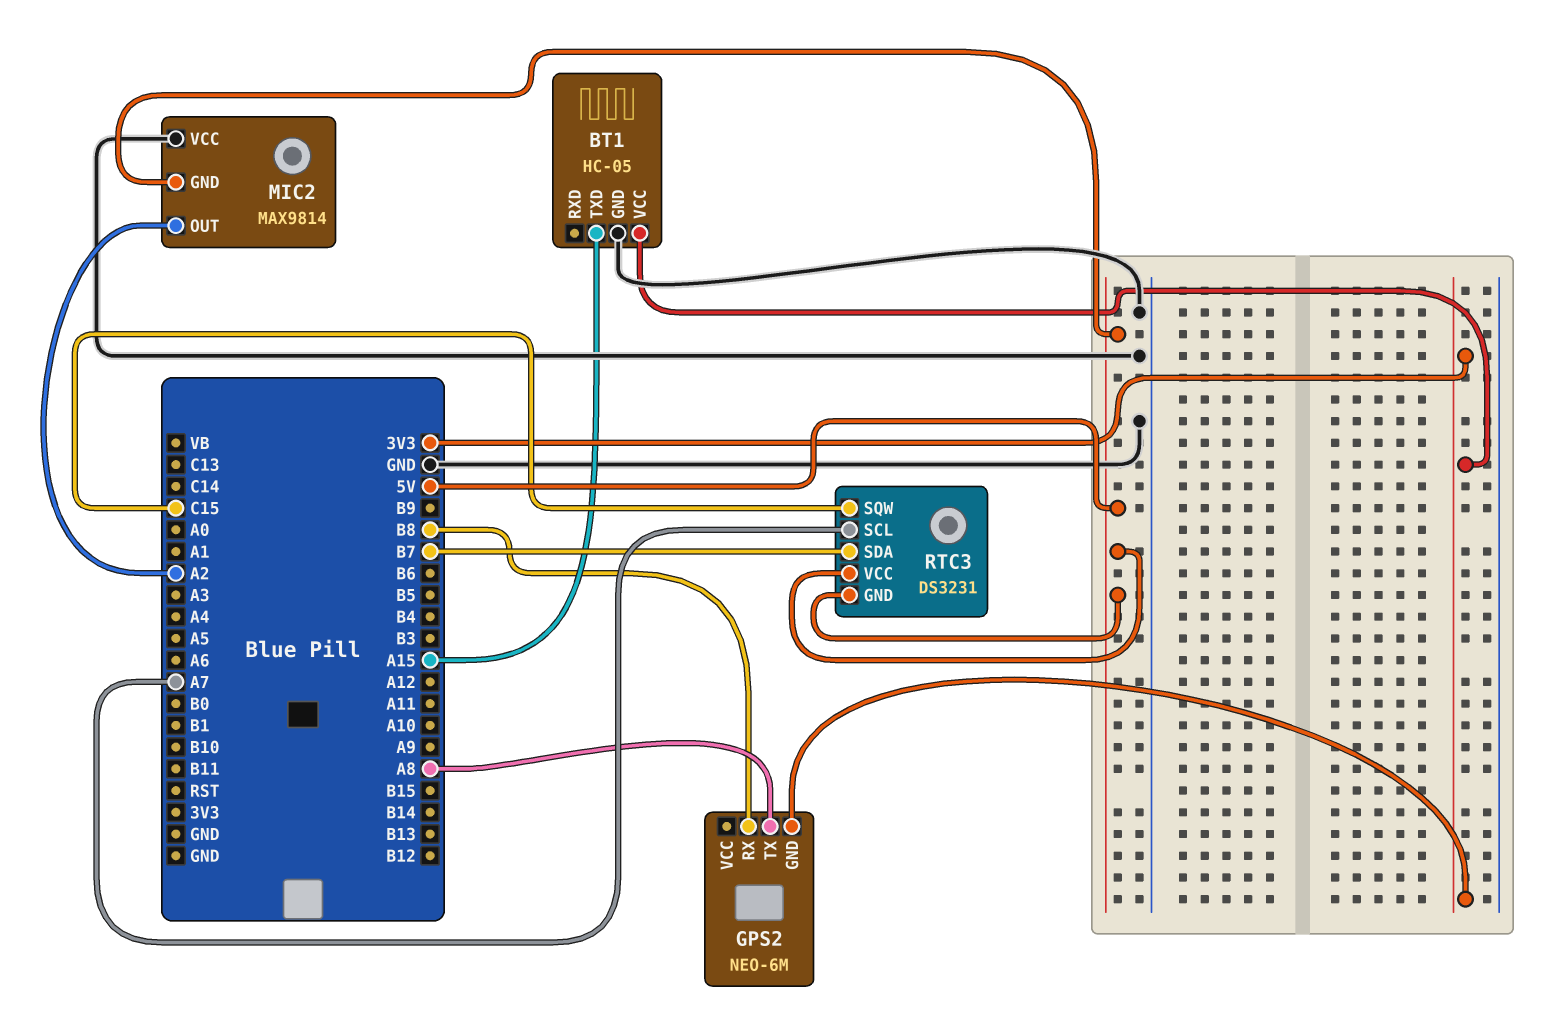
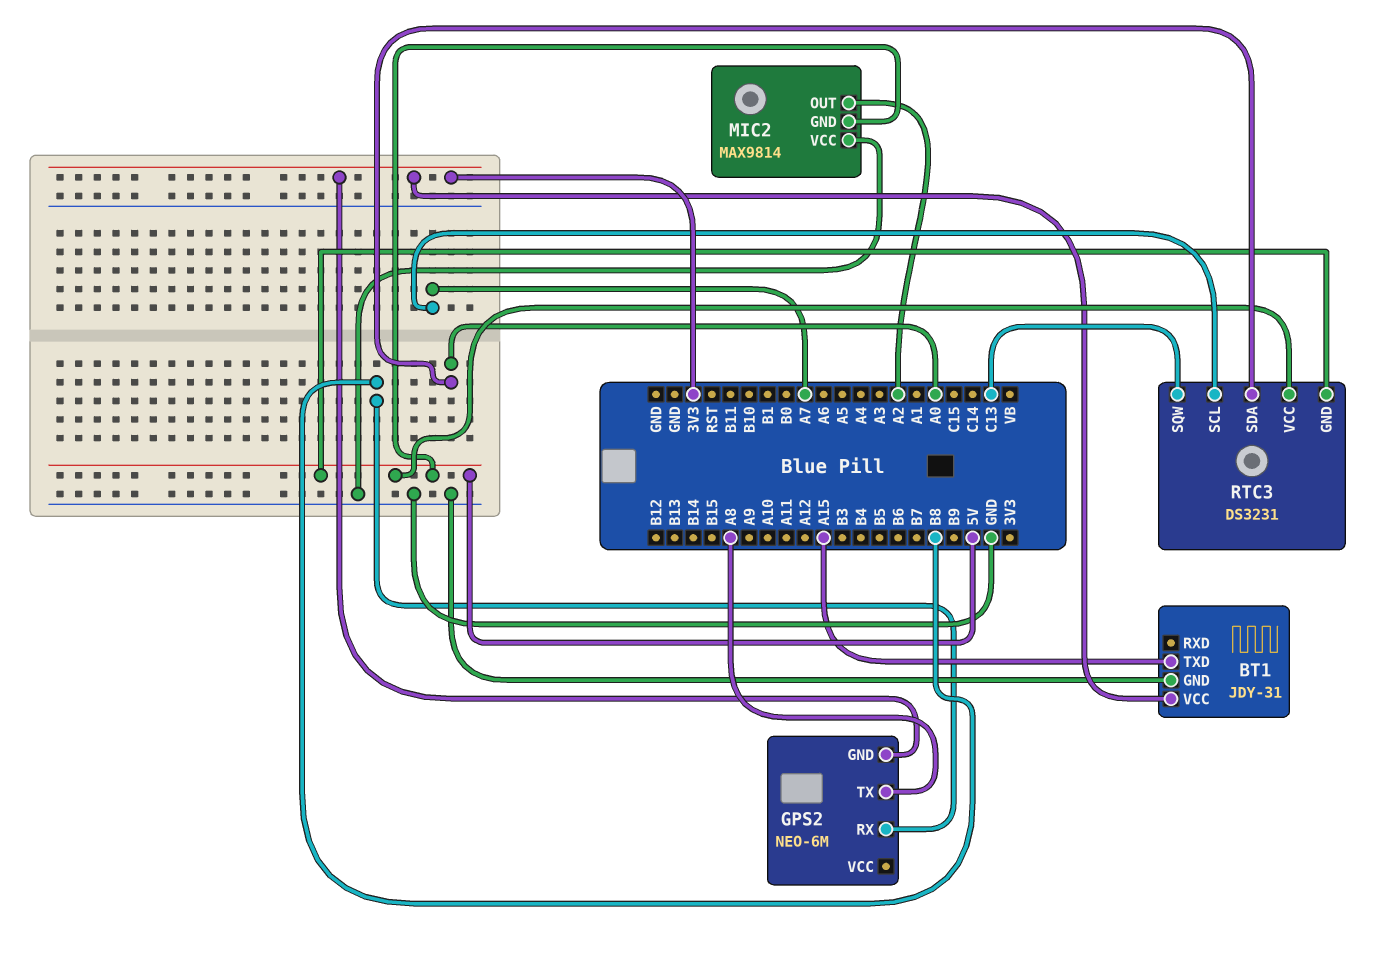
BT1: HC-05 -> JDY-31
RTC3 pin SDA: B7 -> A0
RTC3 pin SQW: C15 -> C13

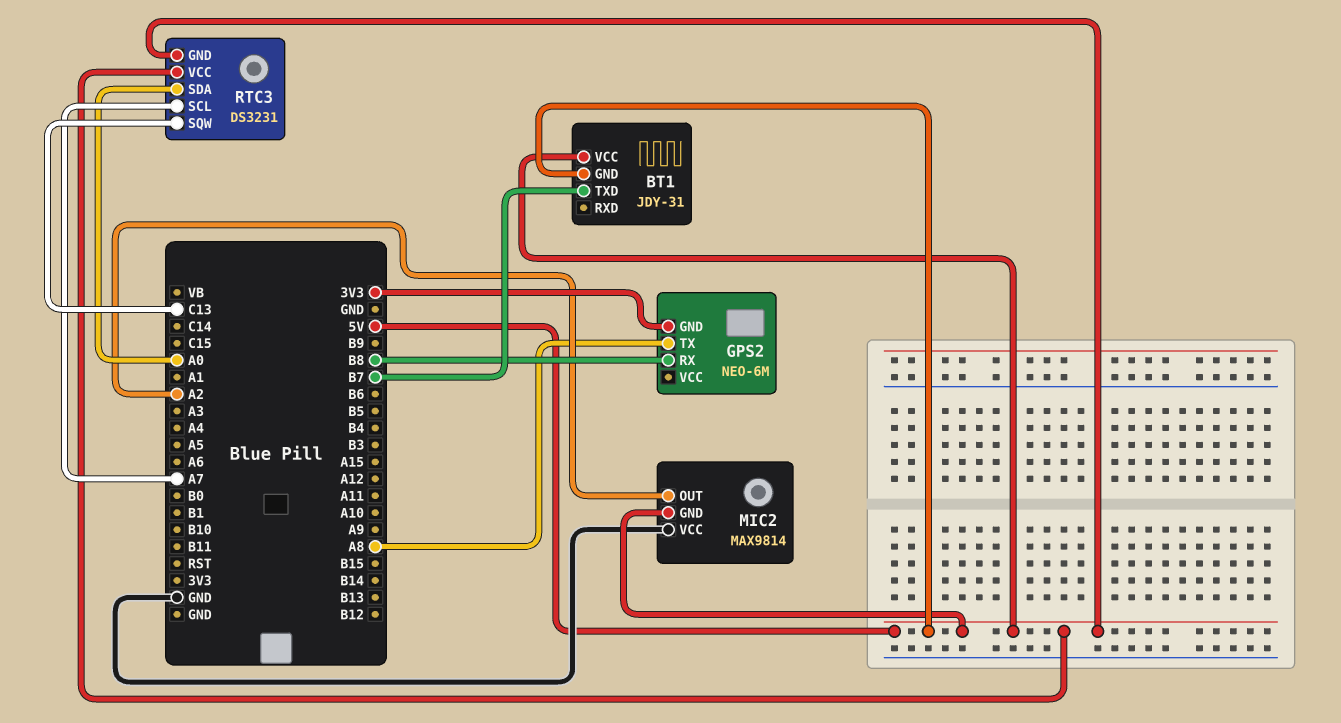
BT1 pin GND: GND -> 5V
BT1 pin TXD: A15 -> B7
BT1 pin VCC: 3V3 -> 5V

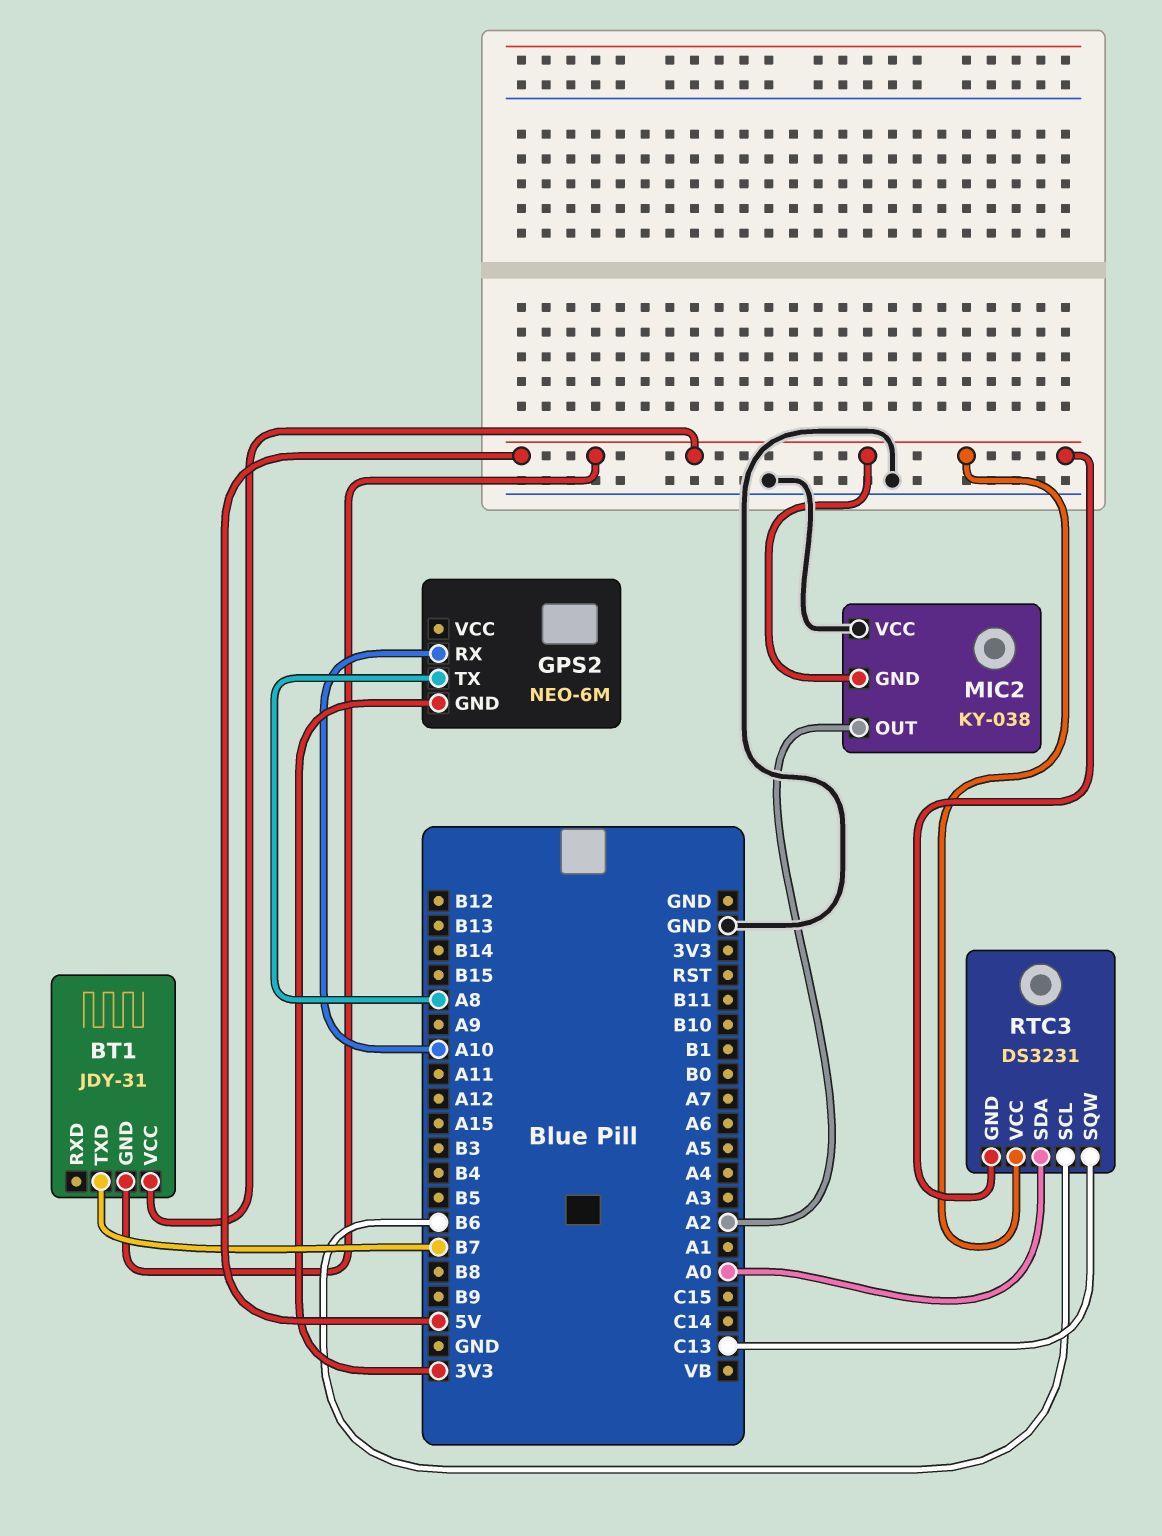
GPS2 pin RX: B8 -> A10
MIC2: MAX9814 -> KY-038
RTC3 pin SCL: A7 -> B6

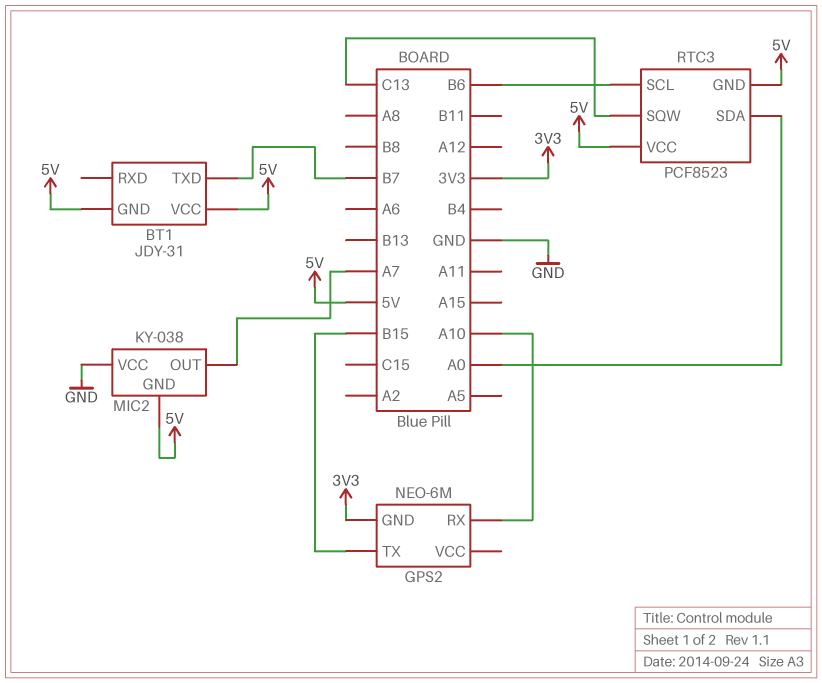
GPS2 pin TX: A8 -> B15
MIC2 pin OUT: A2 -> A7
RTC3: DS3231 -> PCF8523

